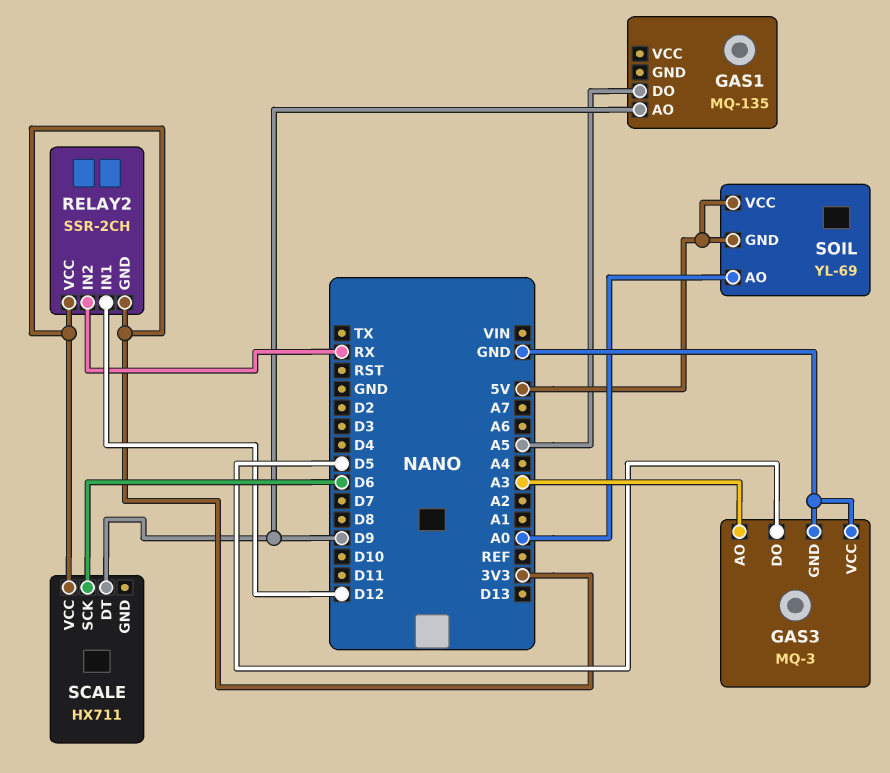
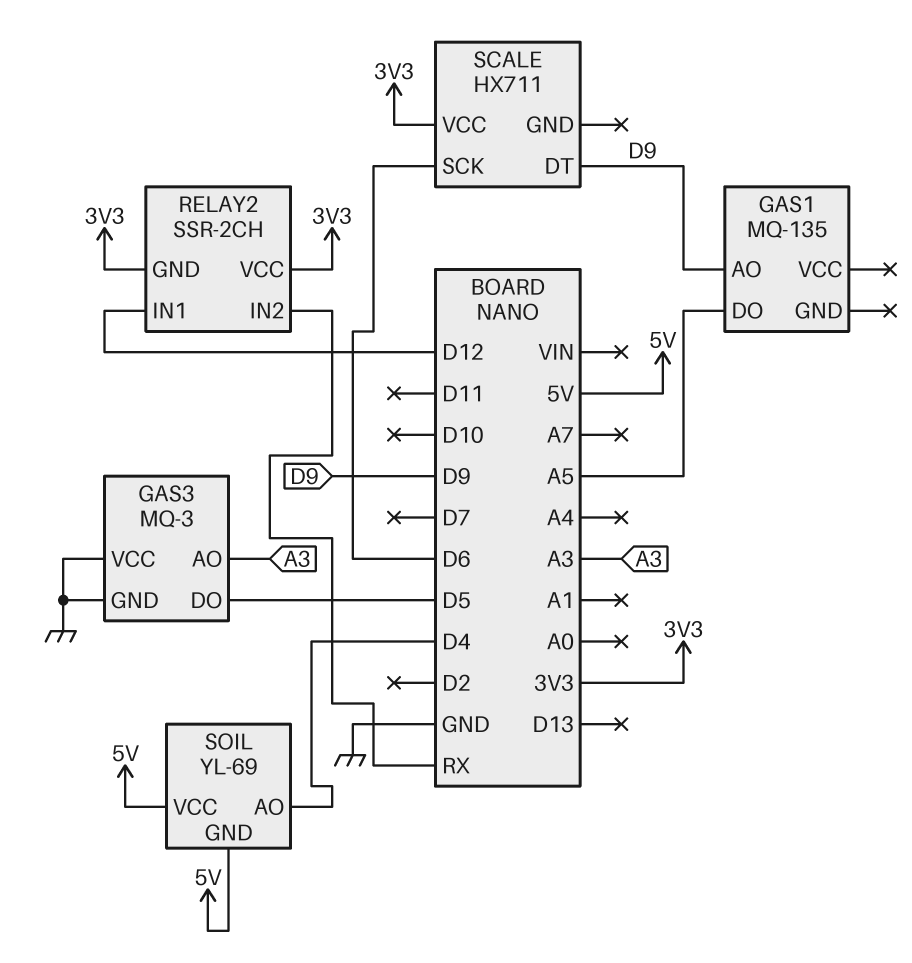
SOIL pin AO: A0 -> D4

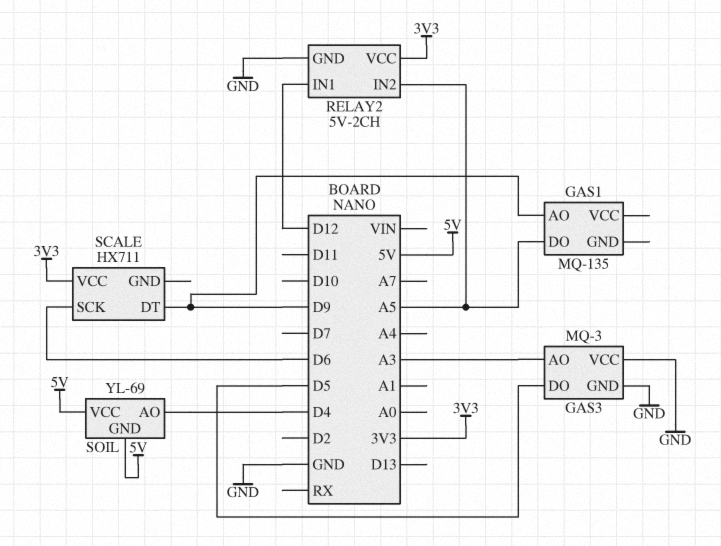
RELAY2: SSR-2CH -> 5V-2CH
RELAY2 pin GND: 3V3 -> GND
RELAY2 pin IN2: RX -> A5

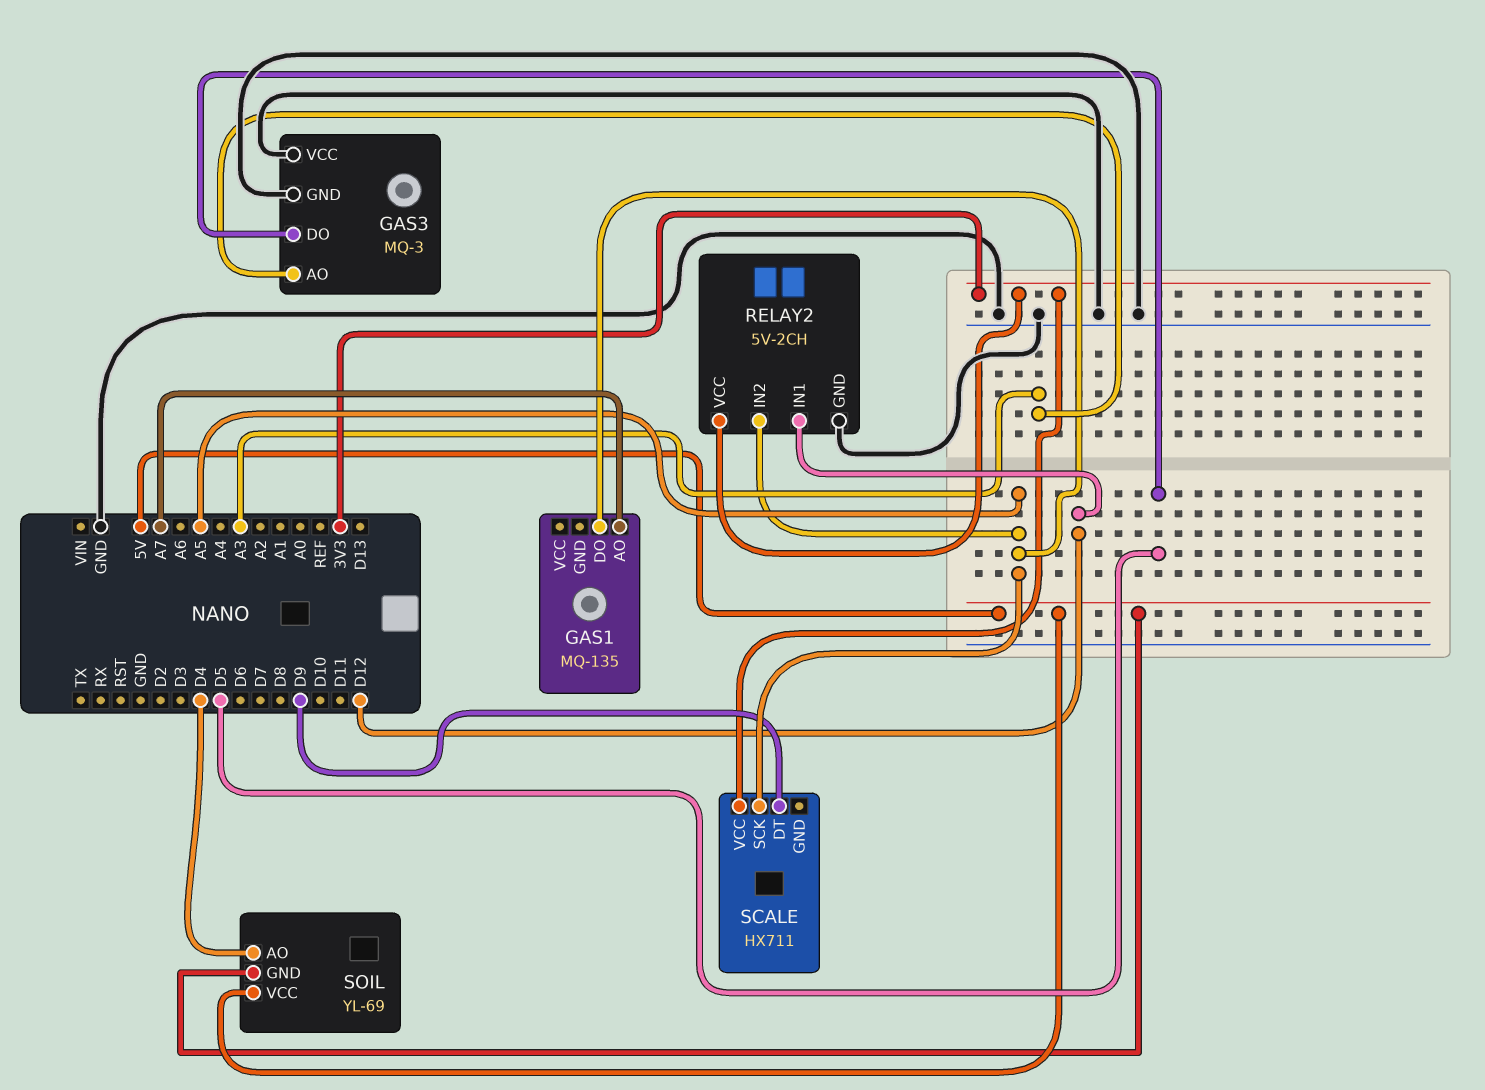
GAS1 pin AO: D9 -> A7
SCALE pin SCK: D6 -> A5

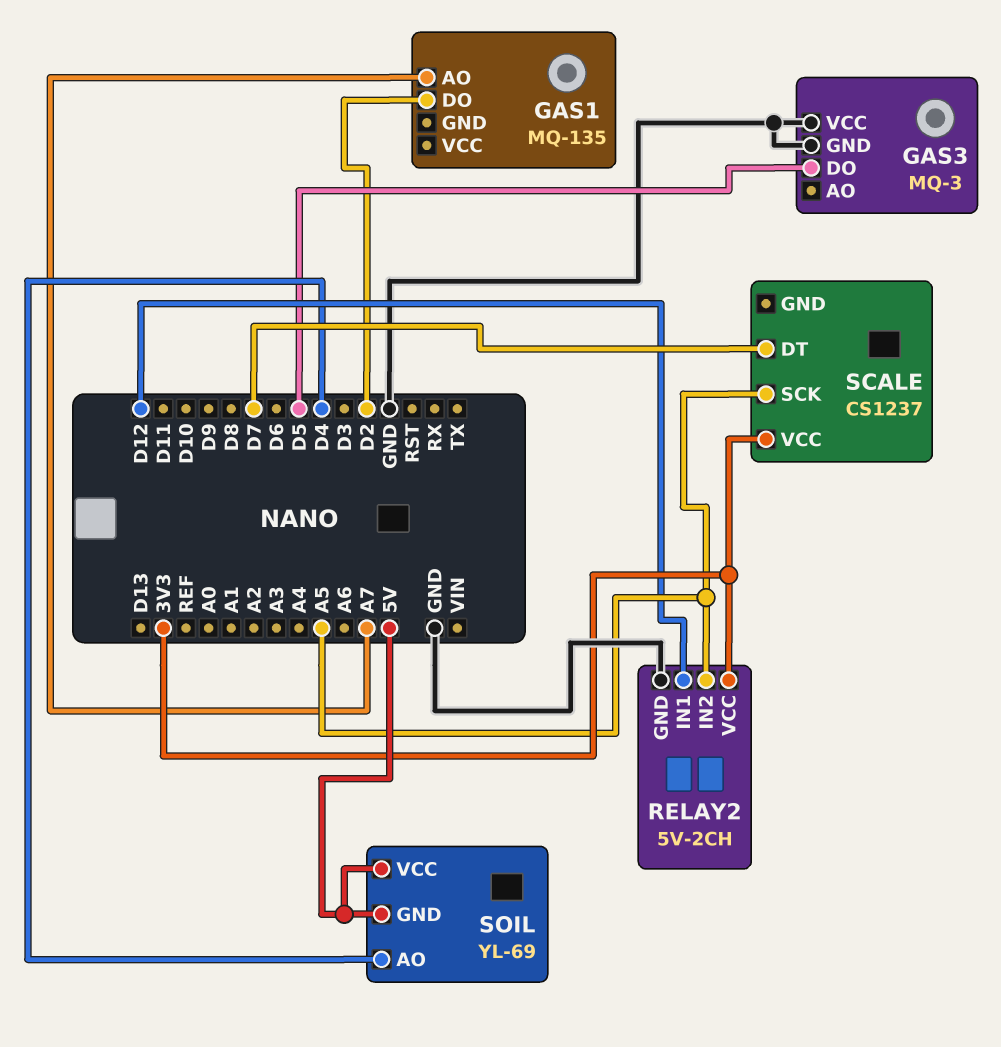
GAS1 pin DO: A5 -> D2
GAS3 pin AO: A3 -> none
SCALE: HX711 -> CS1237
SCALE pin DT: D9 -> D7

